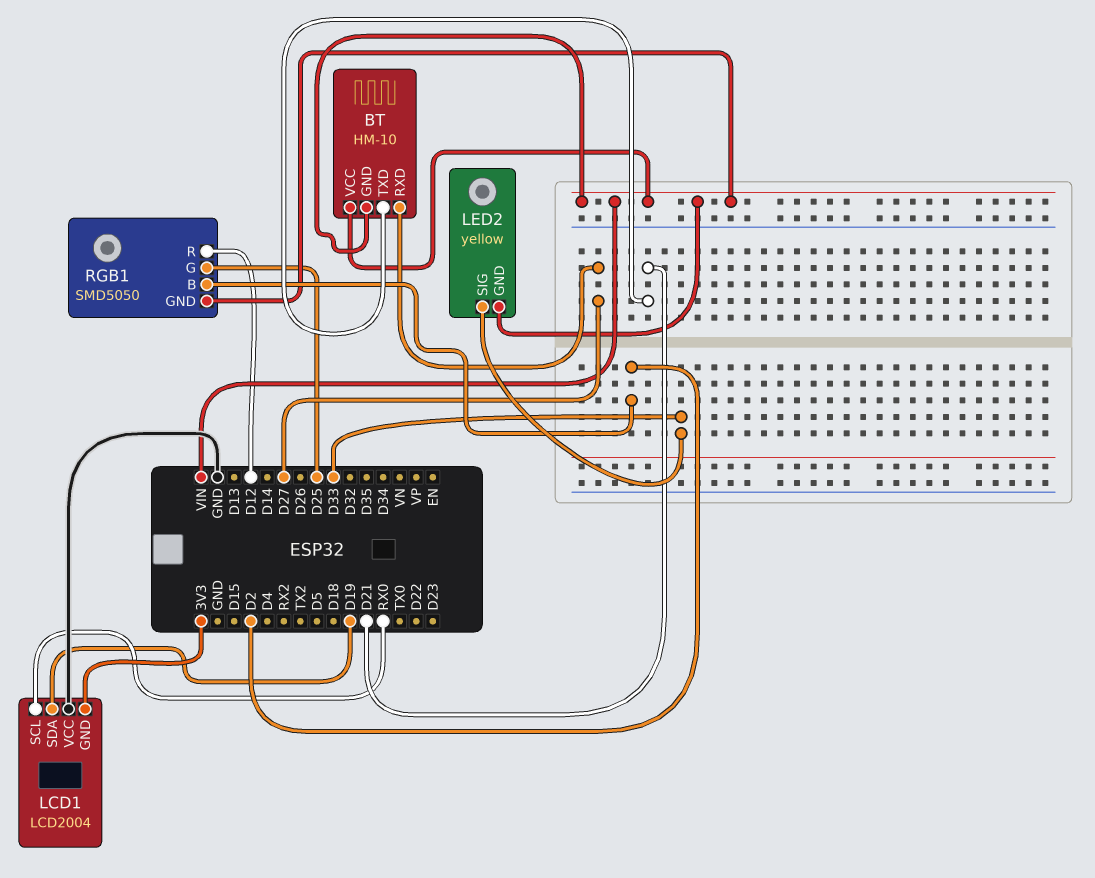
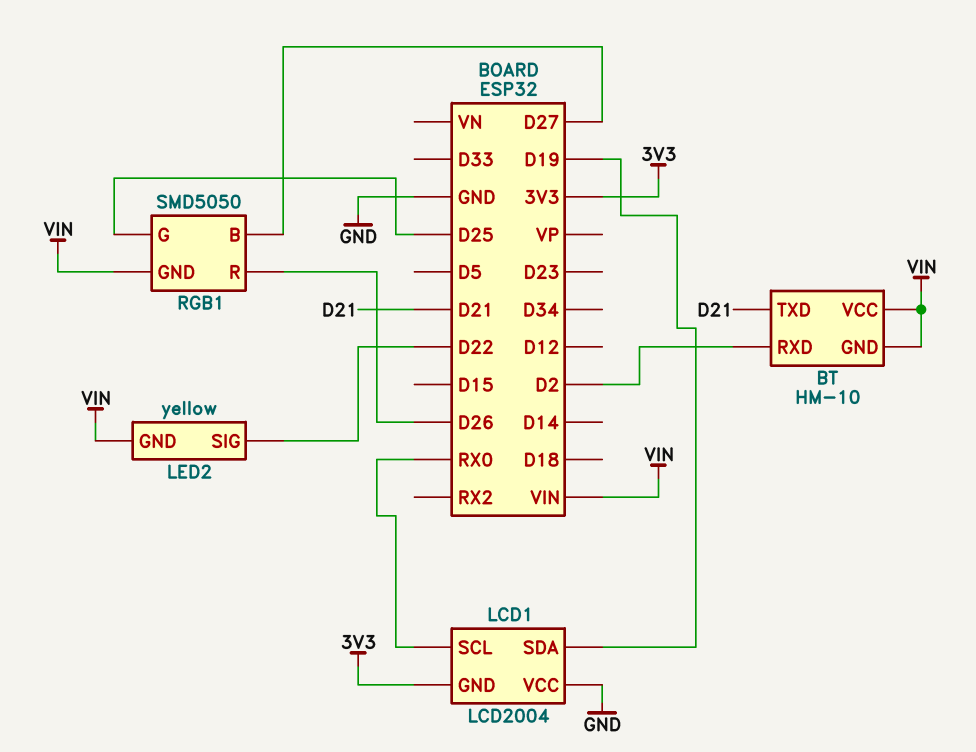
BT pin RXD: D27 -> D2
LED2 pin SIG: D33 -> D22
RGB1 pin B: D2 -> D27
RGB1 pin R: D12 -> D26

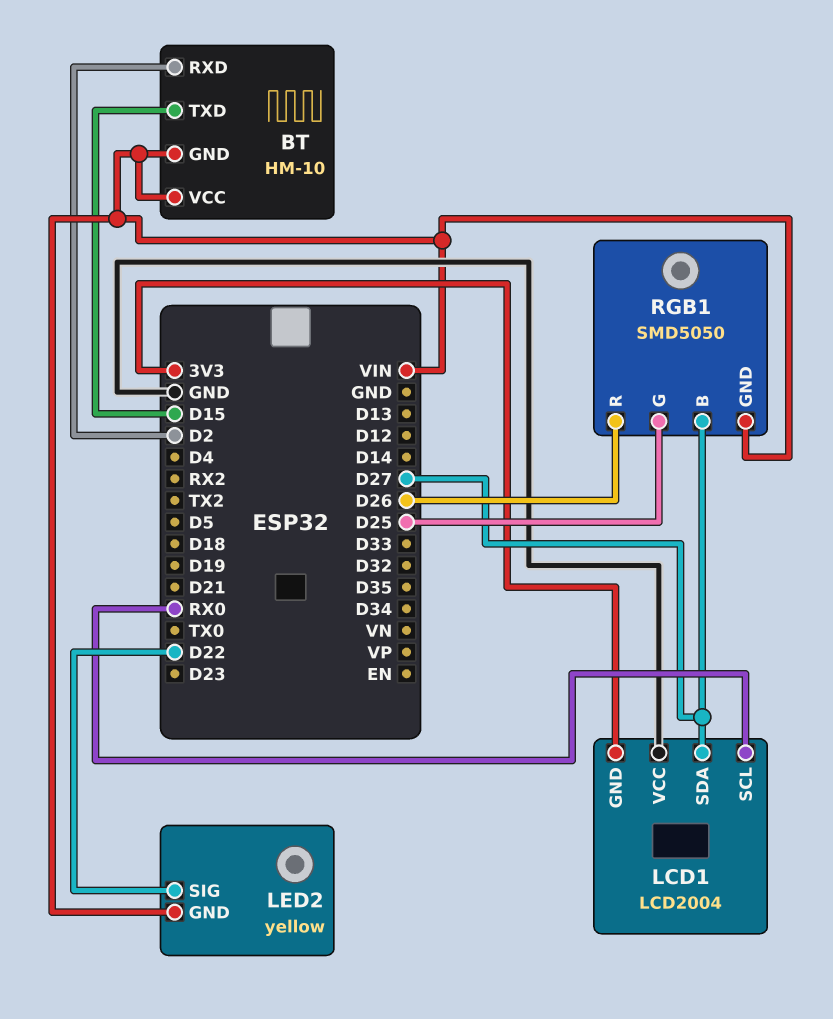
BT pin TXD: D21 -> D15
LCD1 pin SDA: D19 -> D27

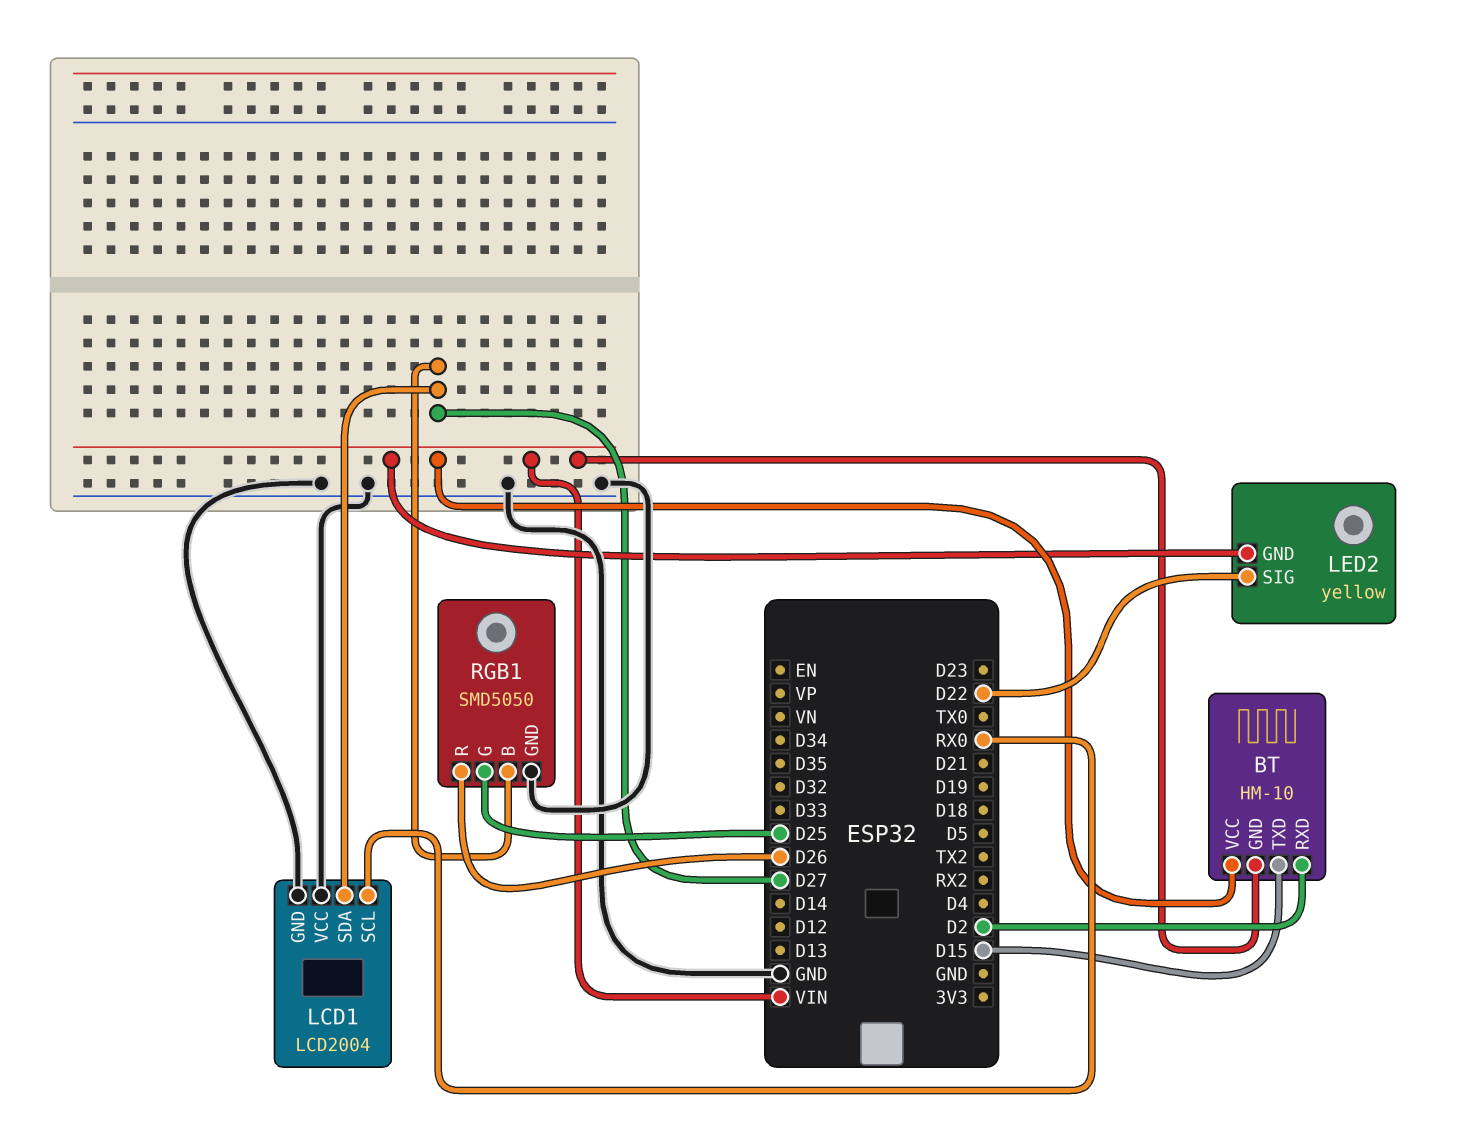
LCD1 pin GND: 3V3 -> GND
RGB1 pin GND: VIN -> GND

